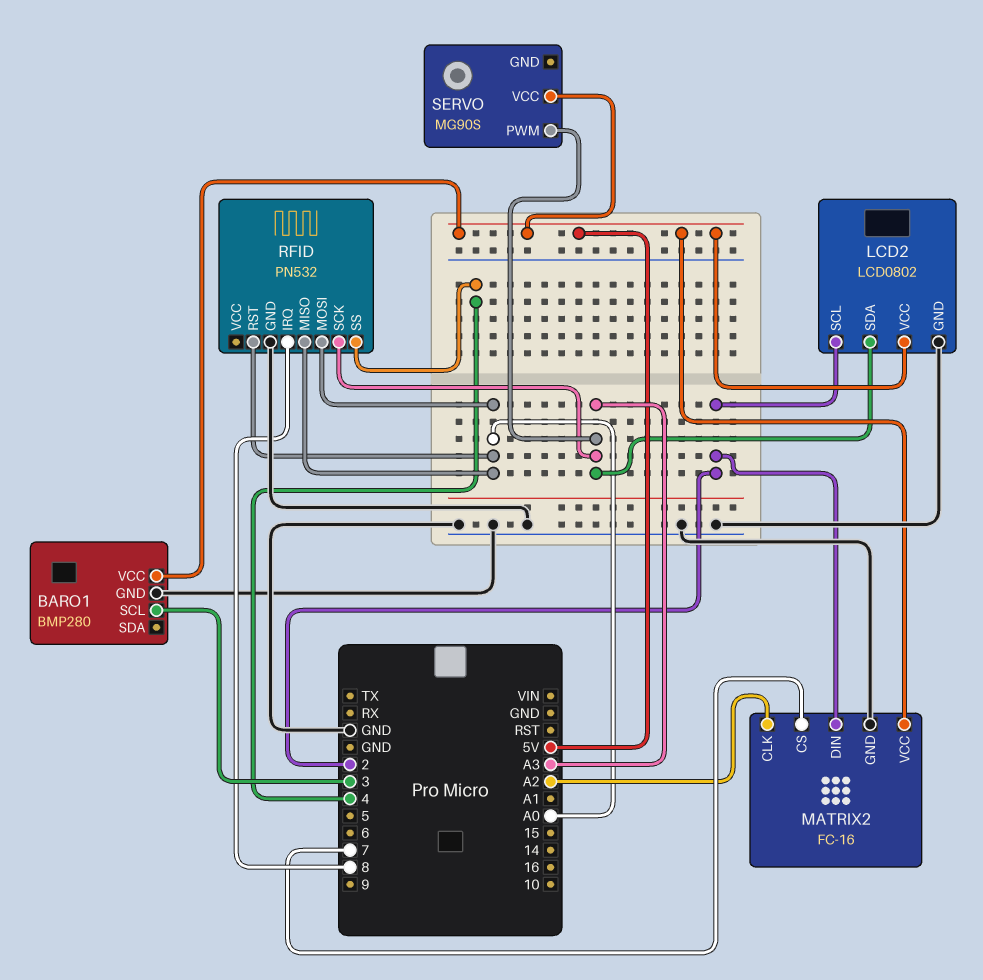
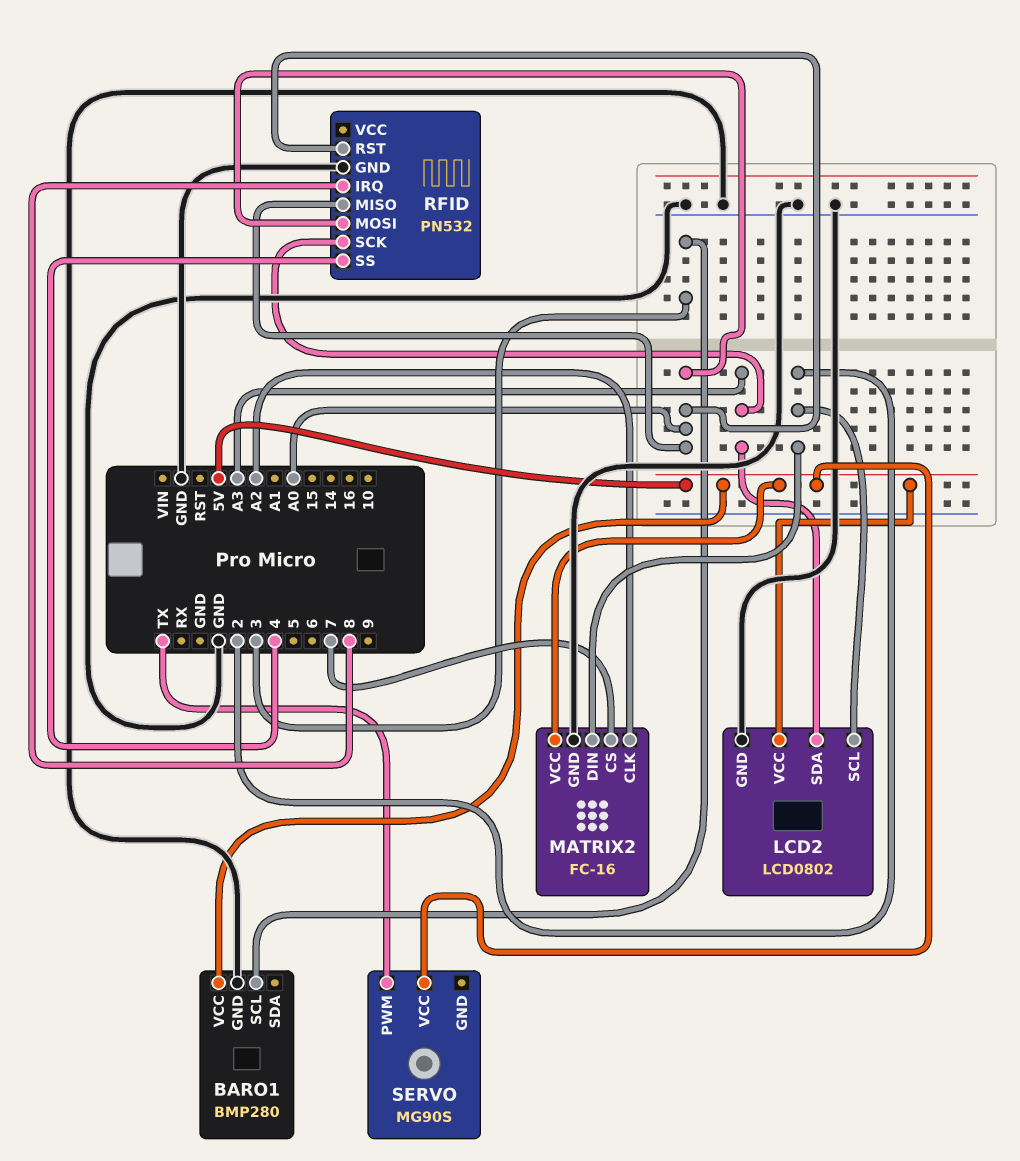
SERVO pin PWM: A3 -> TX

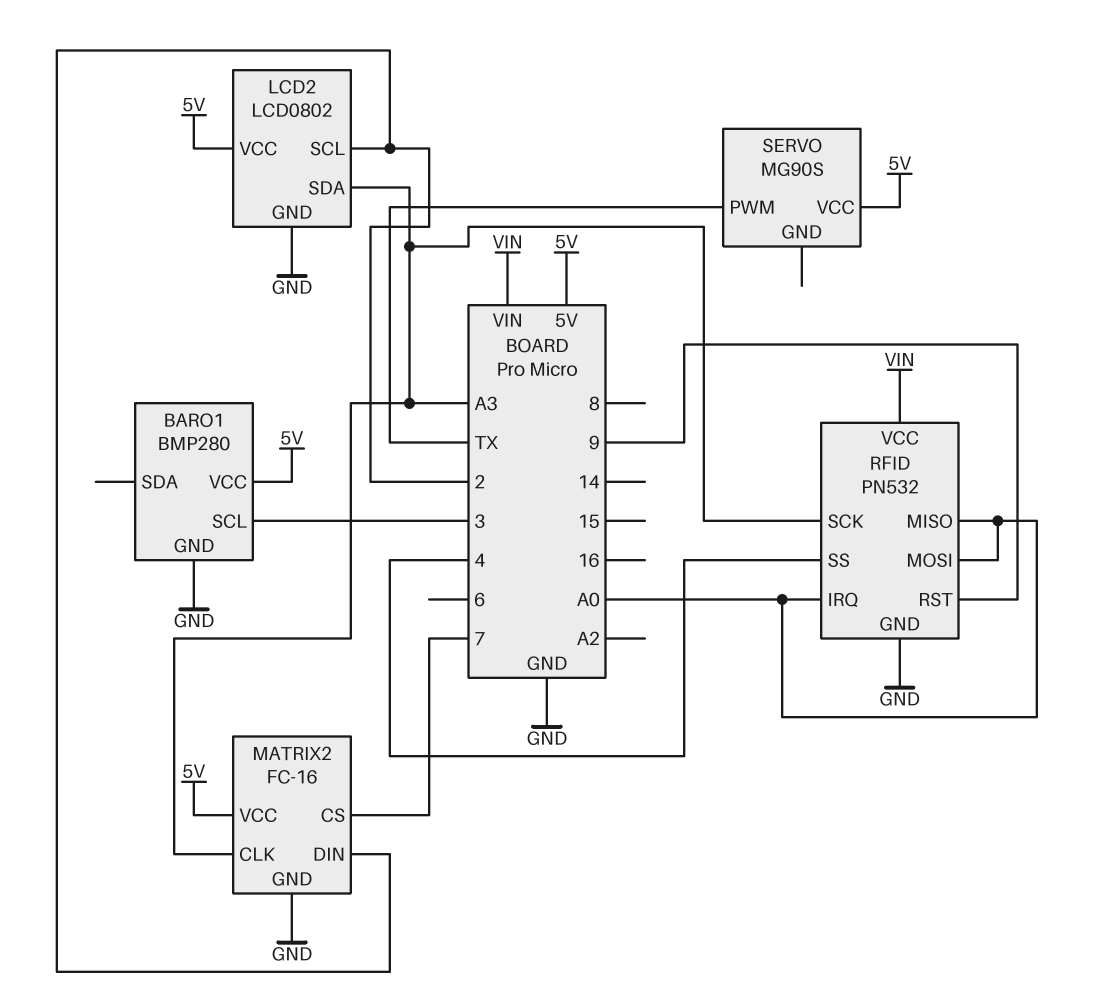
MATRIX2 pin CLK: A2 -> A3
RFID pin IRQ: 8 -> A0
RFID pin RST: A0 -> 9
RFID pin VCC: none -> VIN

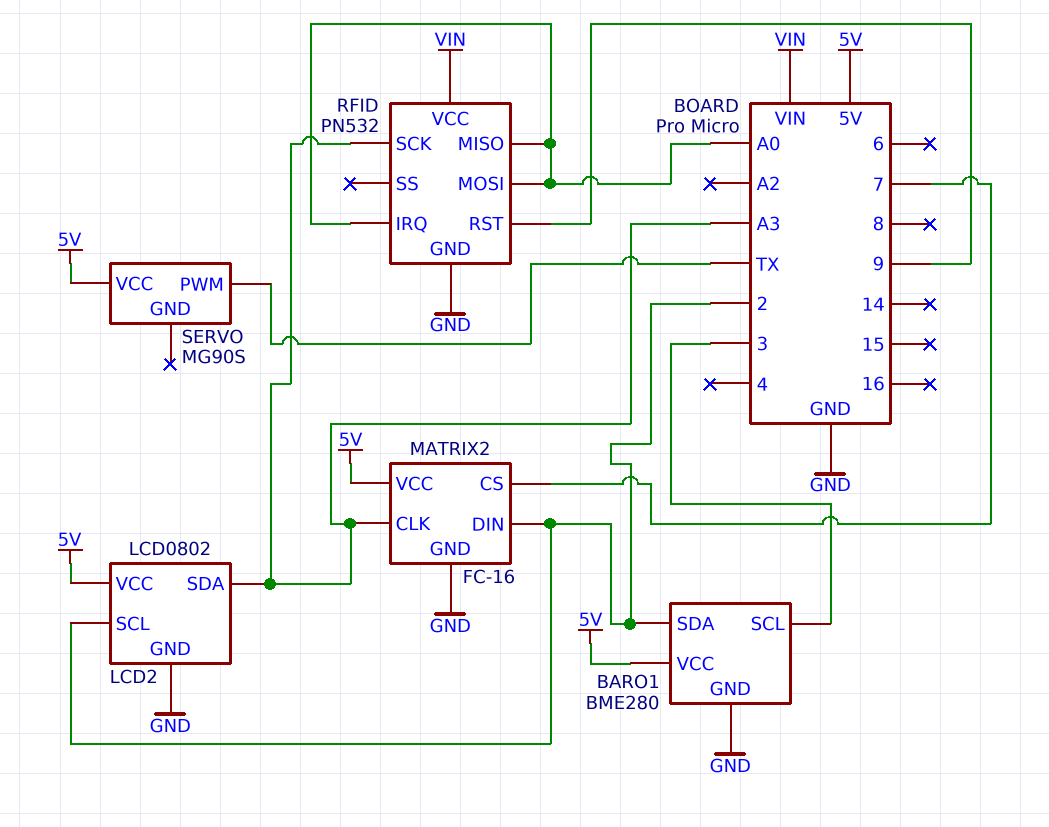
BARO1: BMP280 -> BME280
BARO1 pin SDA: none -> 2
RFID pin SS: 4 -> none

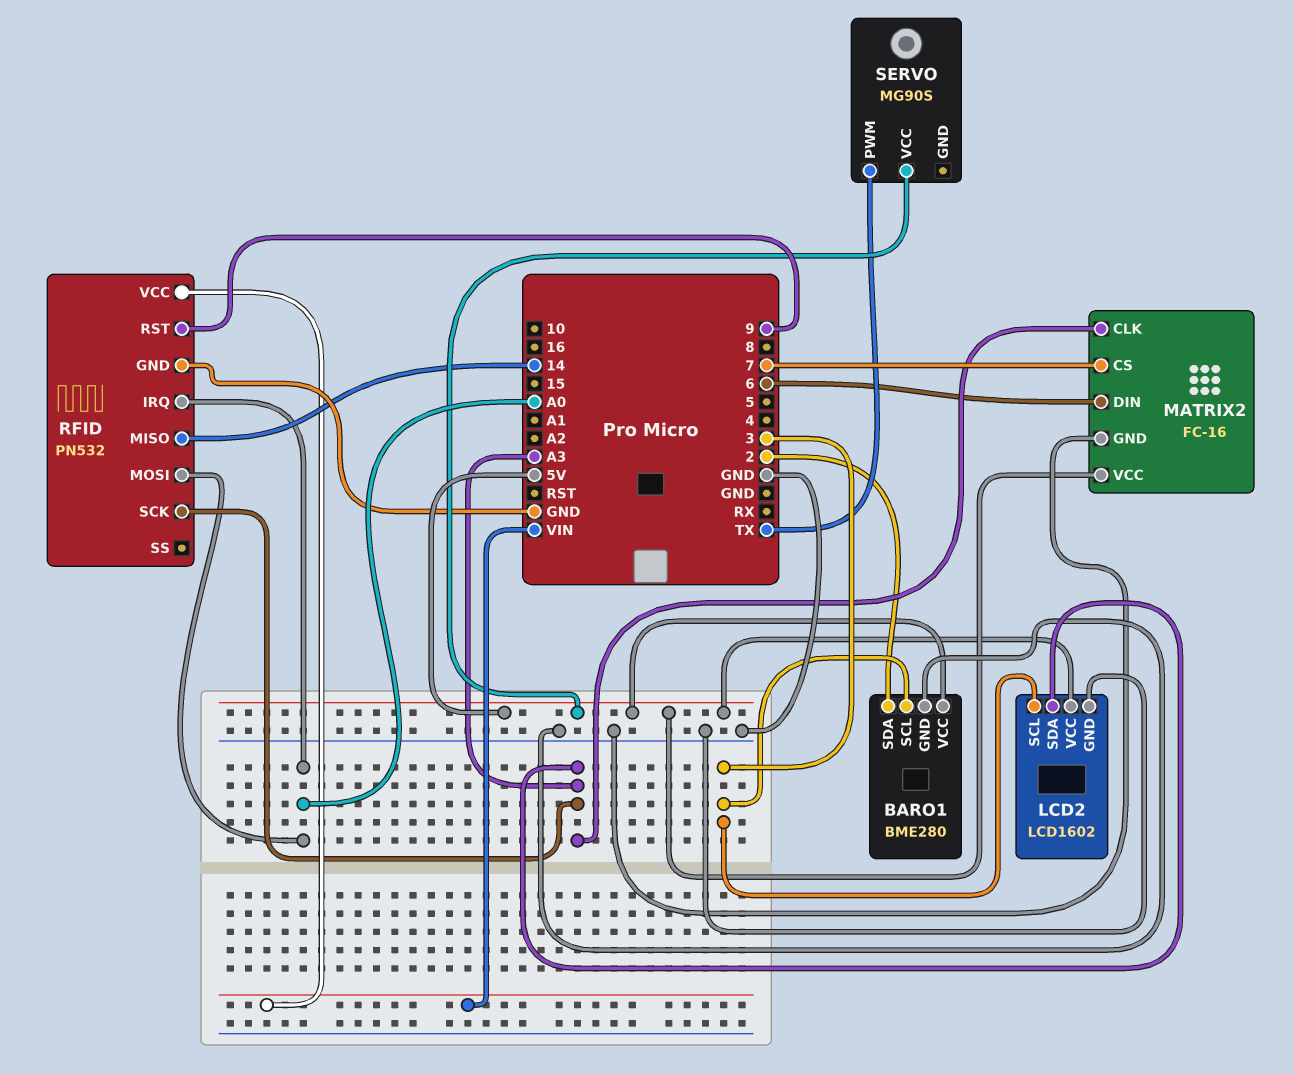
LCD2: LCD0802 -> LCD1602
LCD2 pin SCL: 2 -> 3
MATRIX2 pin DIN: 2 -> 6
RFID pin MISO: A0 -> 14

